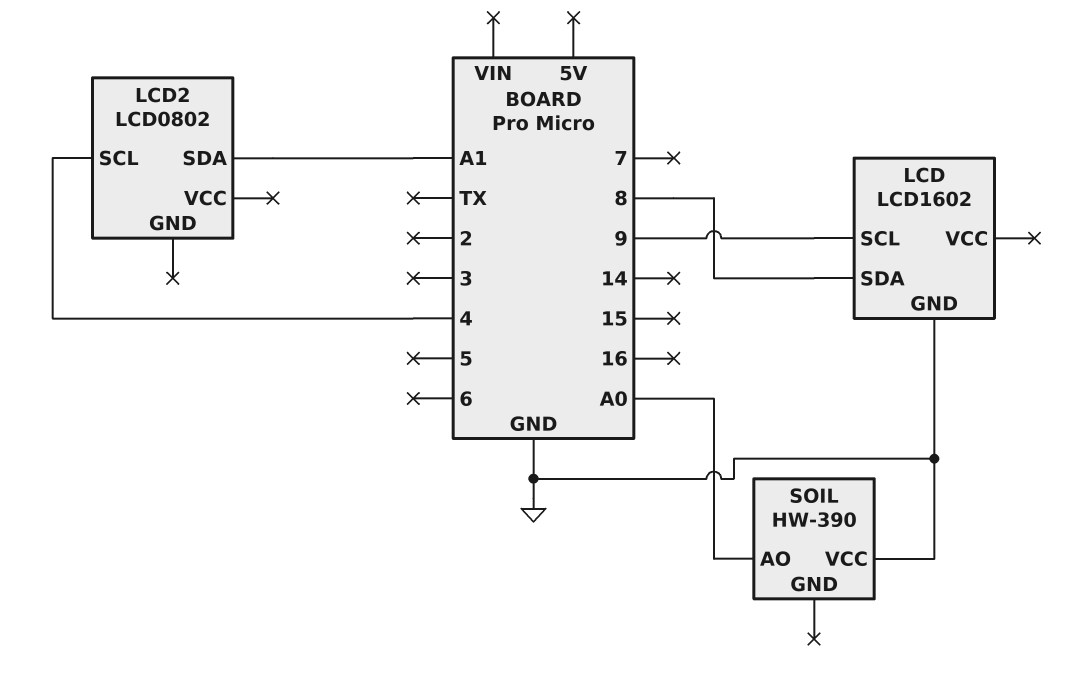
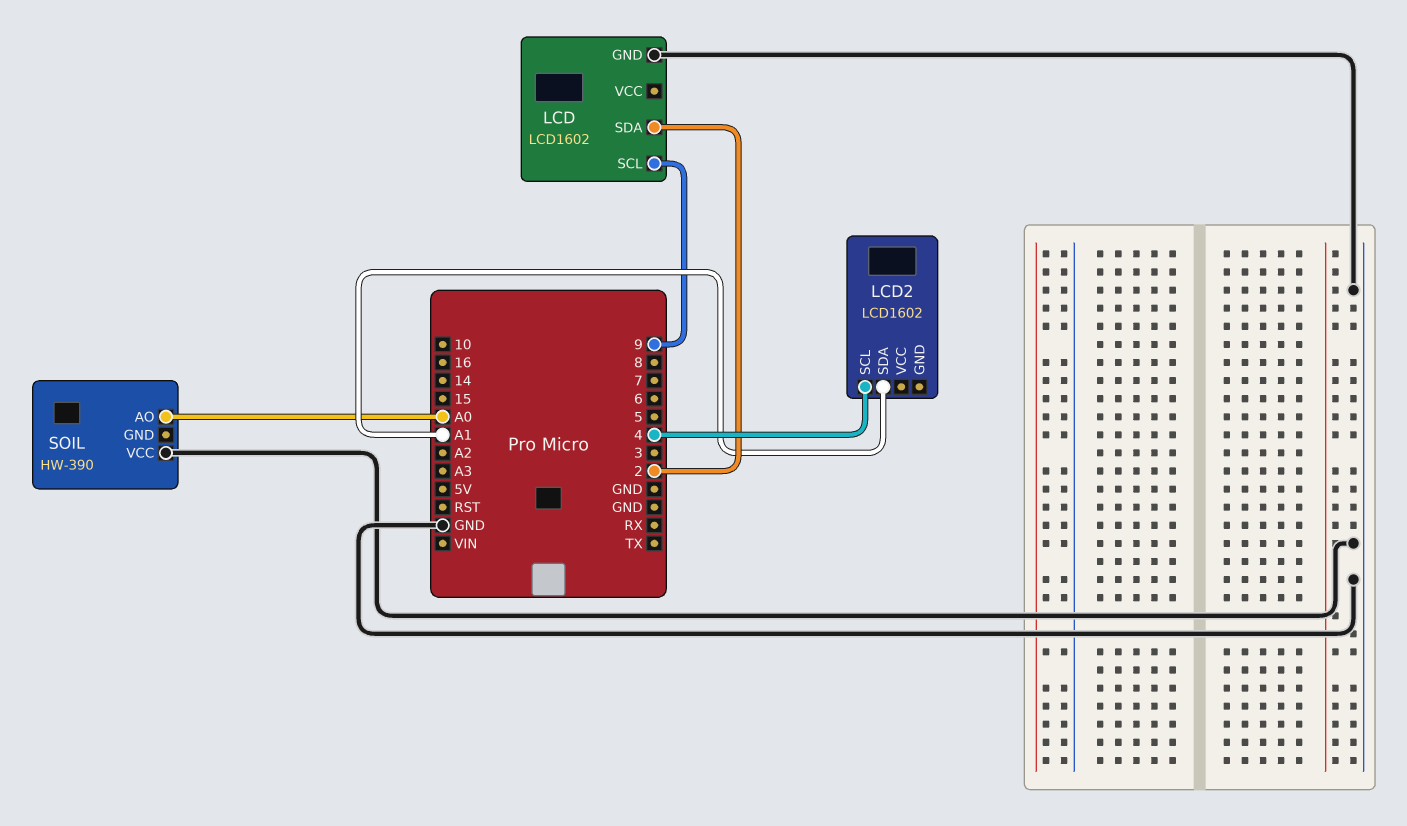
LCD pin SDA: 8 -> 2
LCD2: LCD0802 -> LCD1602

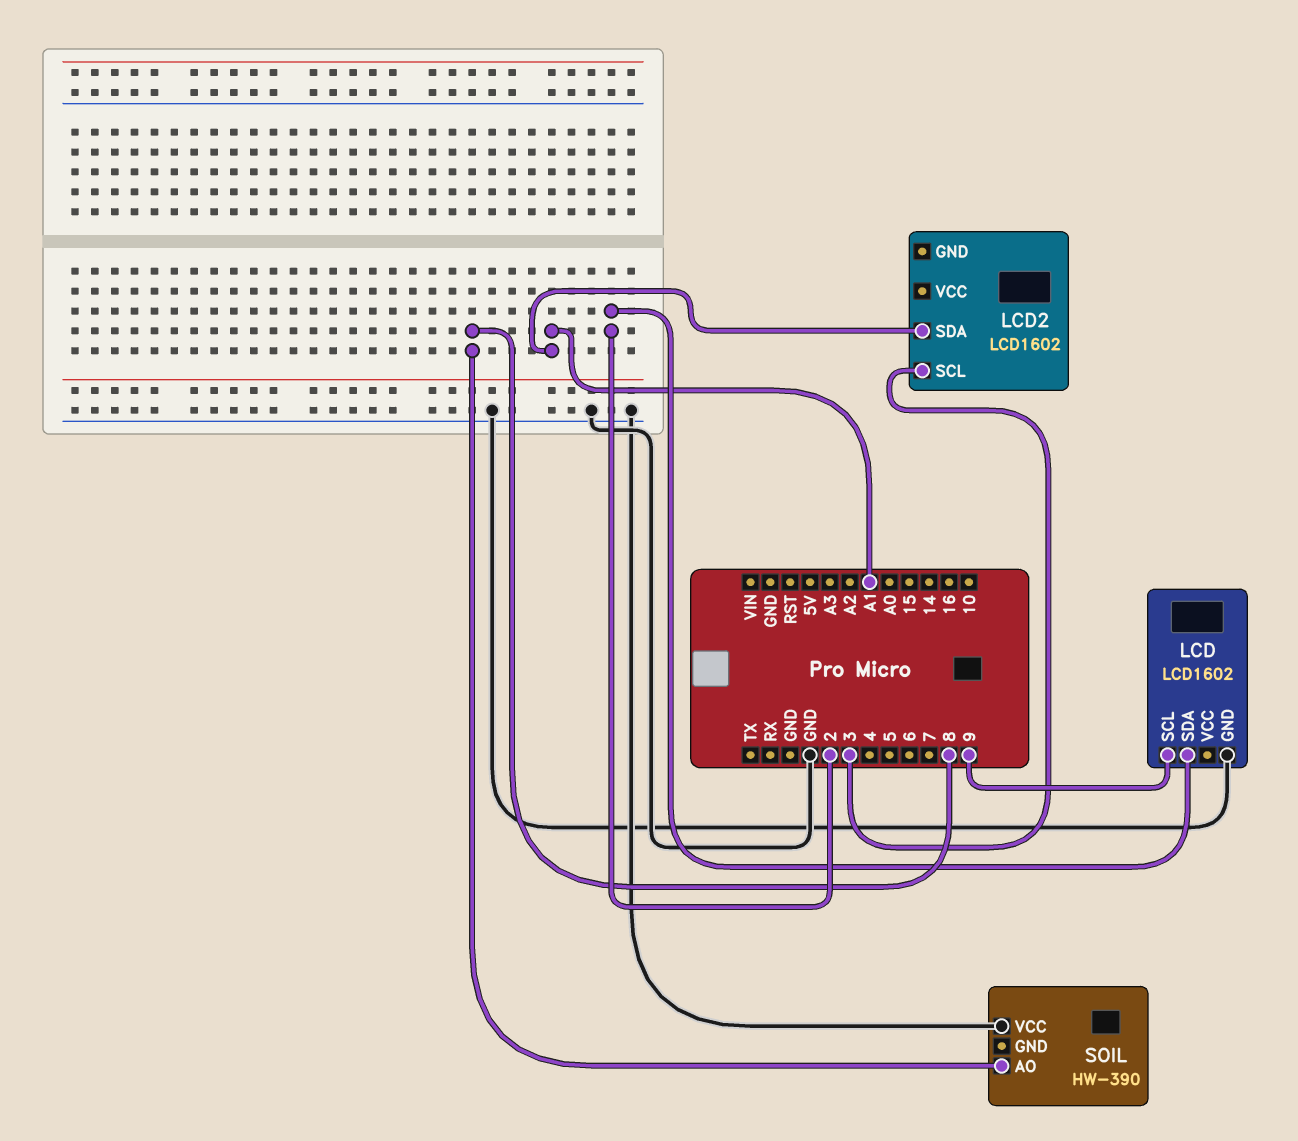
LCD2 pin SCL: 4 -> 3
SOIL pin AO: A0 -> 8

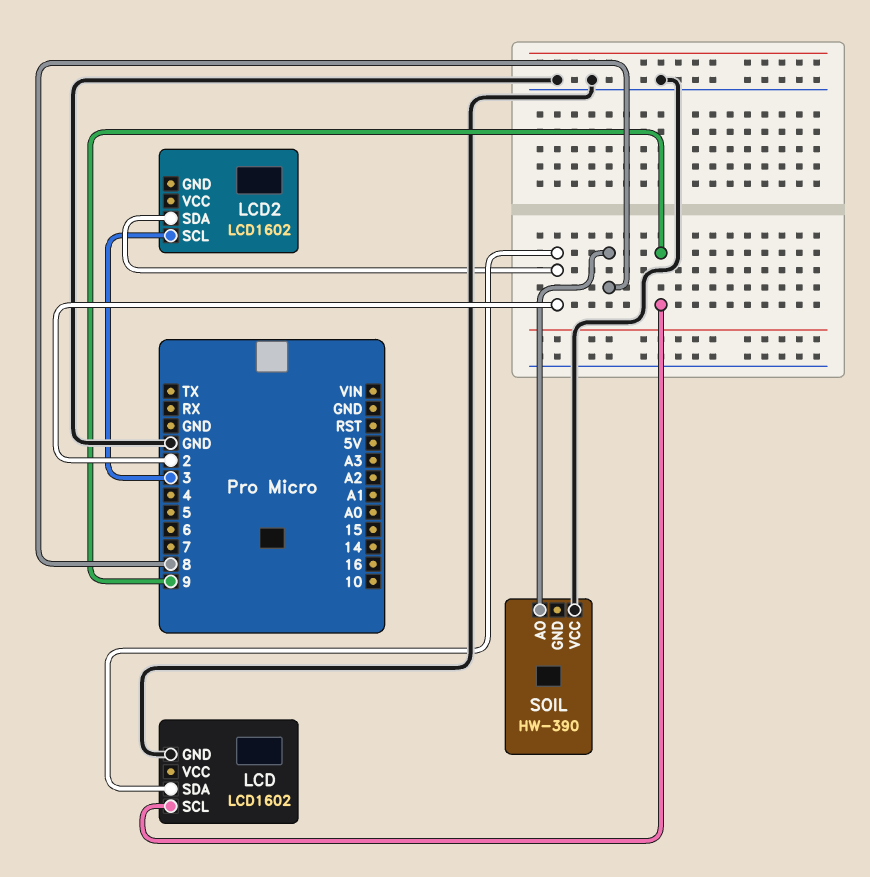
LCD2 pin SDA: A1 -> 2

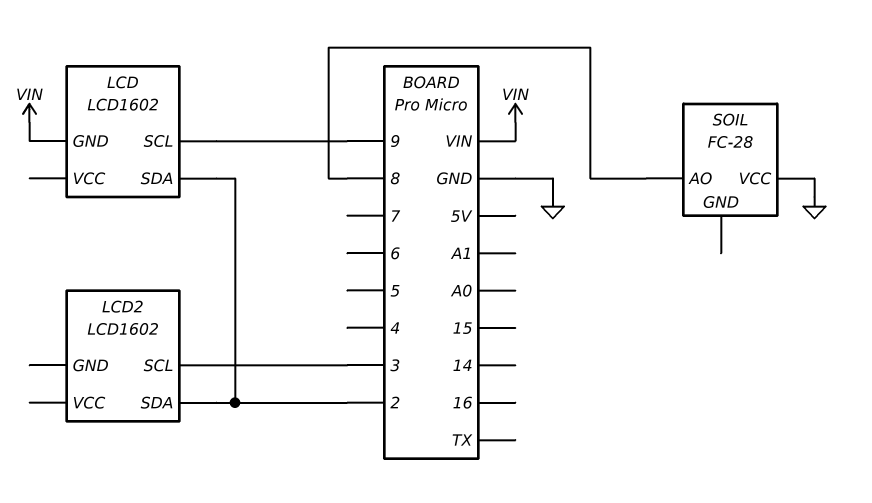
LCD pin GND: GND -> VIN
SOIL: HW-390 -> FC-28

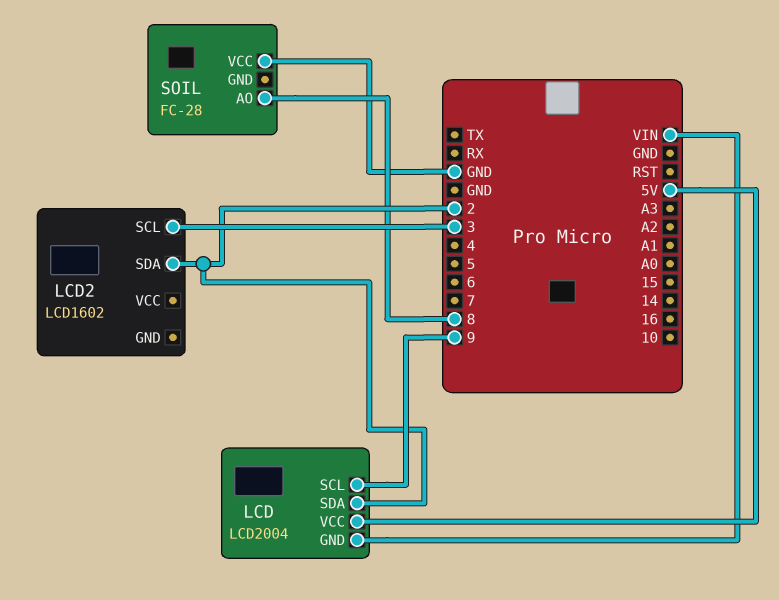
LCD: LCD1602 -> LCD2004
LCD pin VCC: none -> 5V

